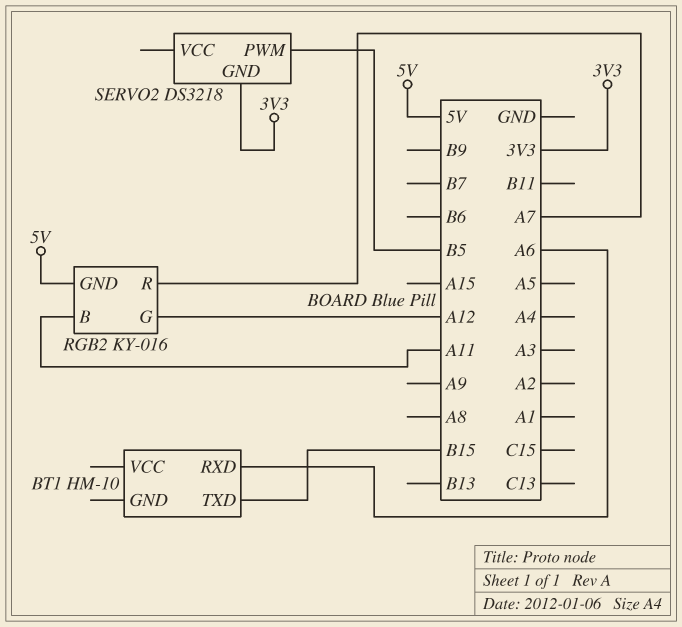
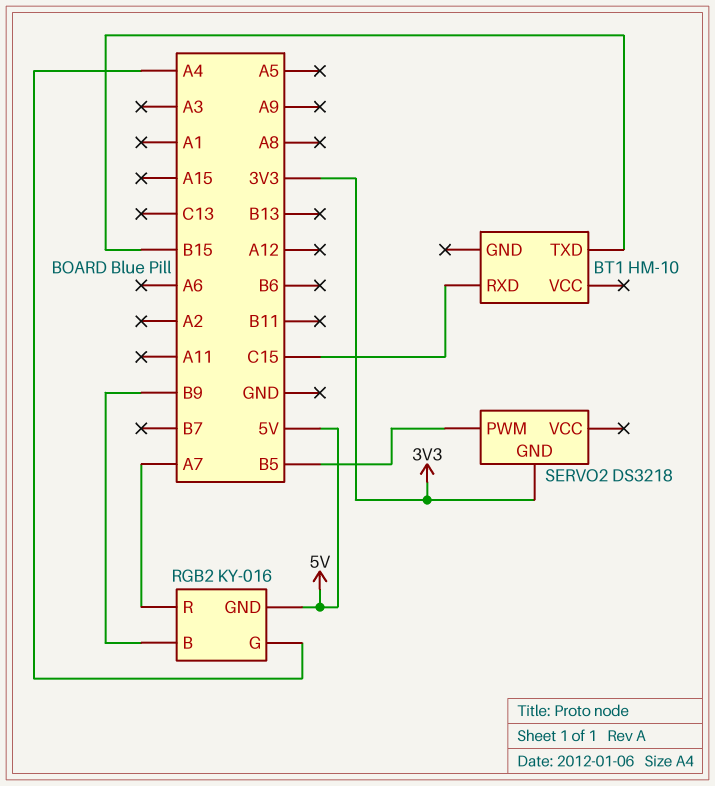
BT1 pin RXD: A6 -> C15
RGB2 pin B: A11 -> B9
RGB2 pin G: A12 -> A4

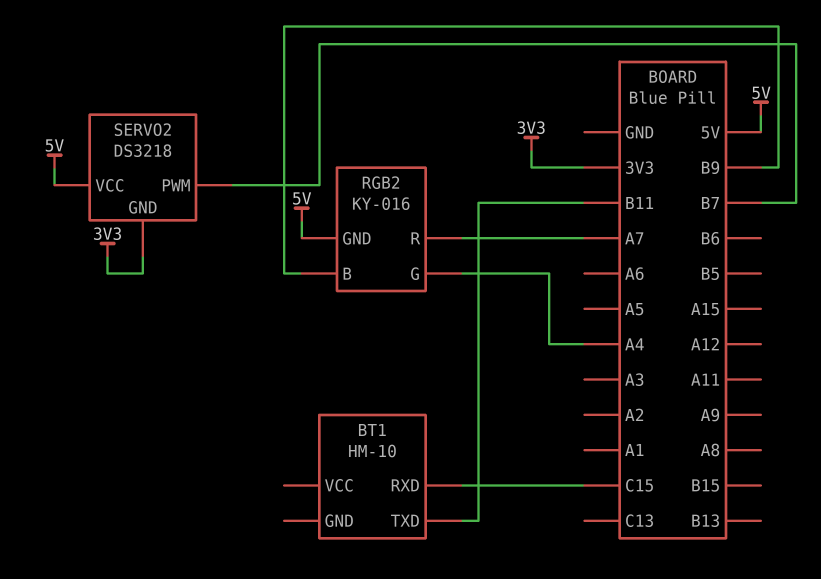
BT1 pin TXD: B15 -> B11
SERVO2 pin PWM: B5 -> B7
SERVO2 pin VCC: none -> 5V

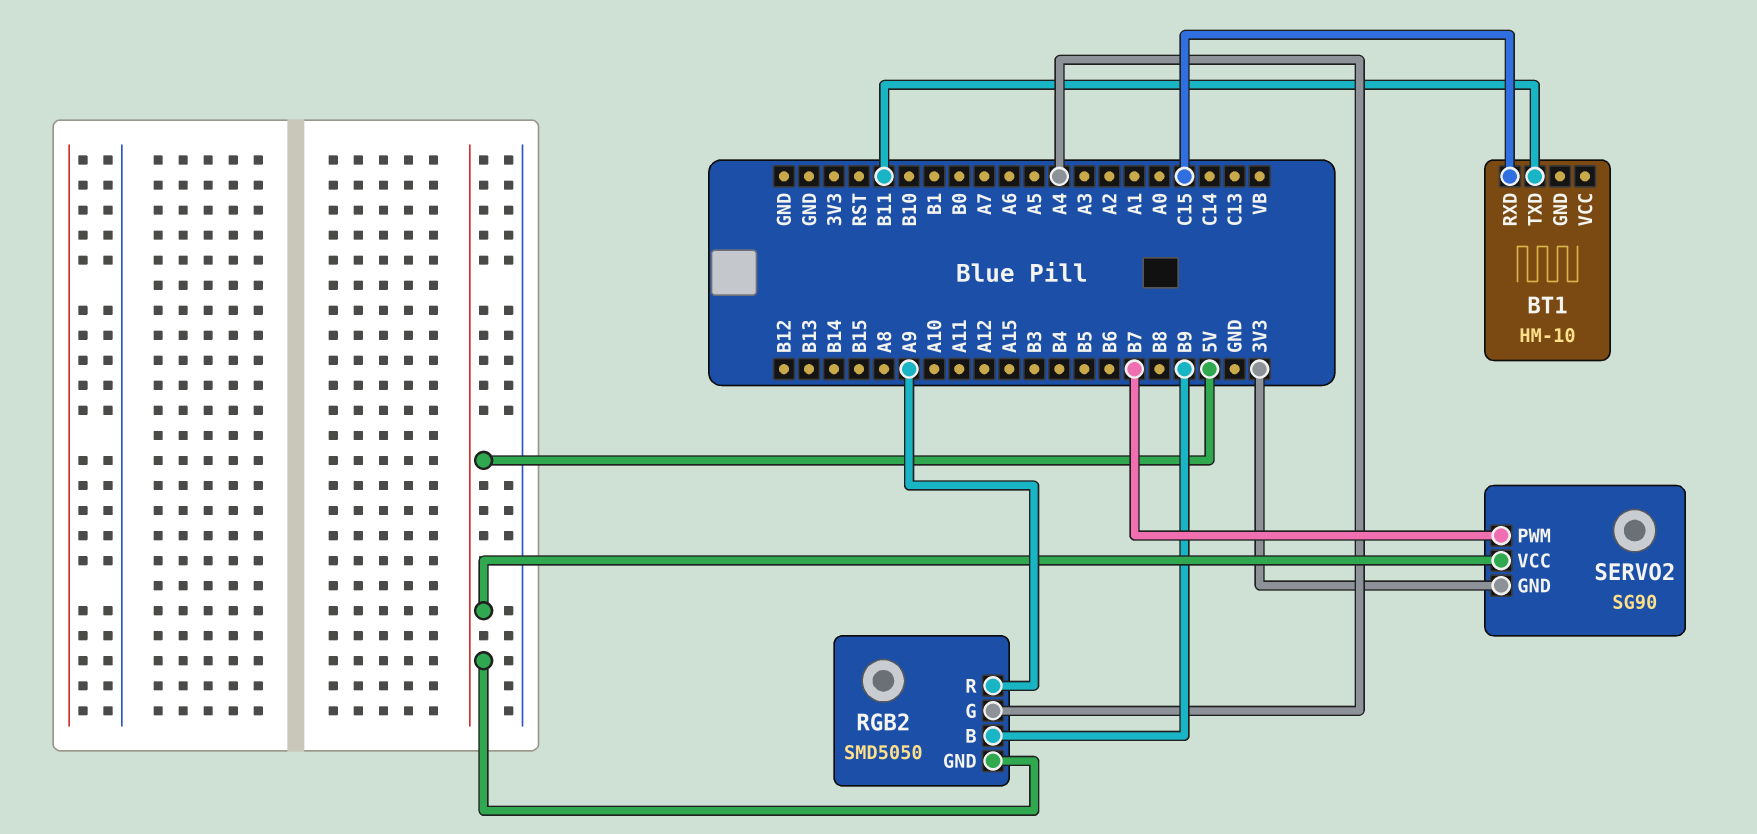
RGB2: KY-016 -> SMD5050
RGB2 pin R: A7 -> A9
SERVO2: DS3218 -> SG90

